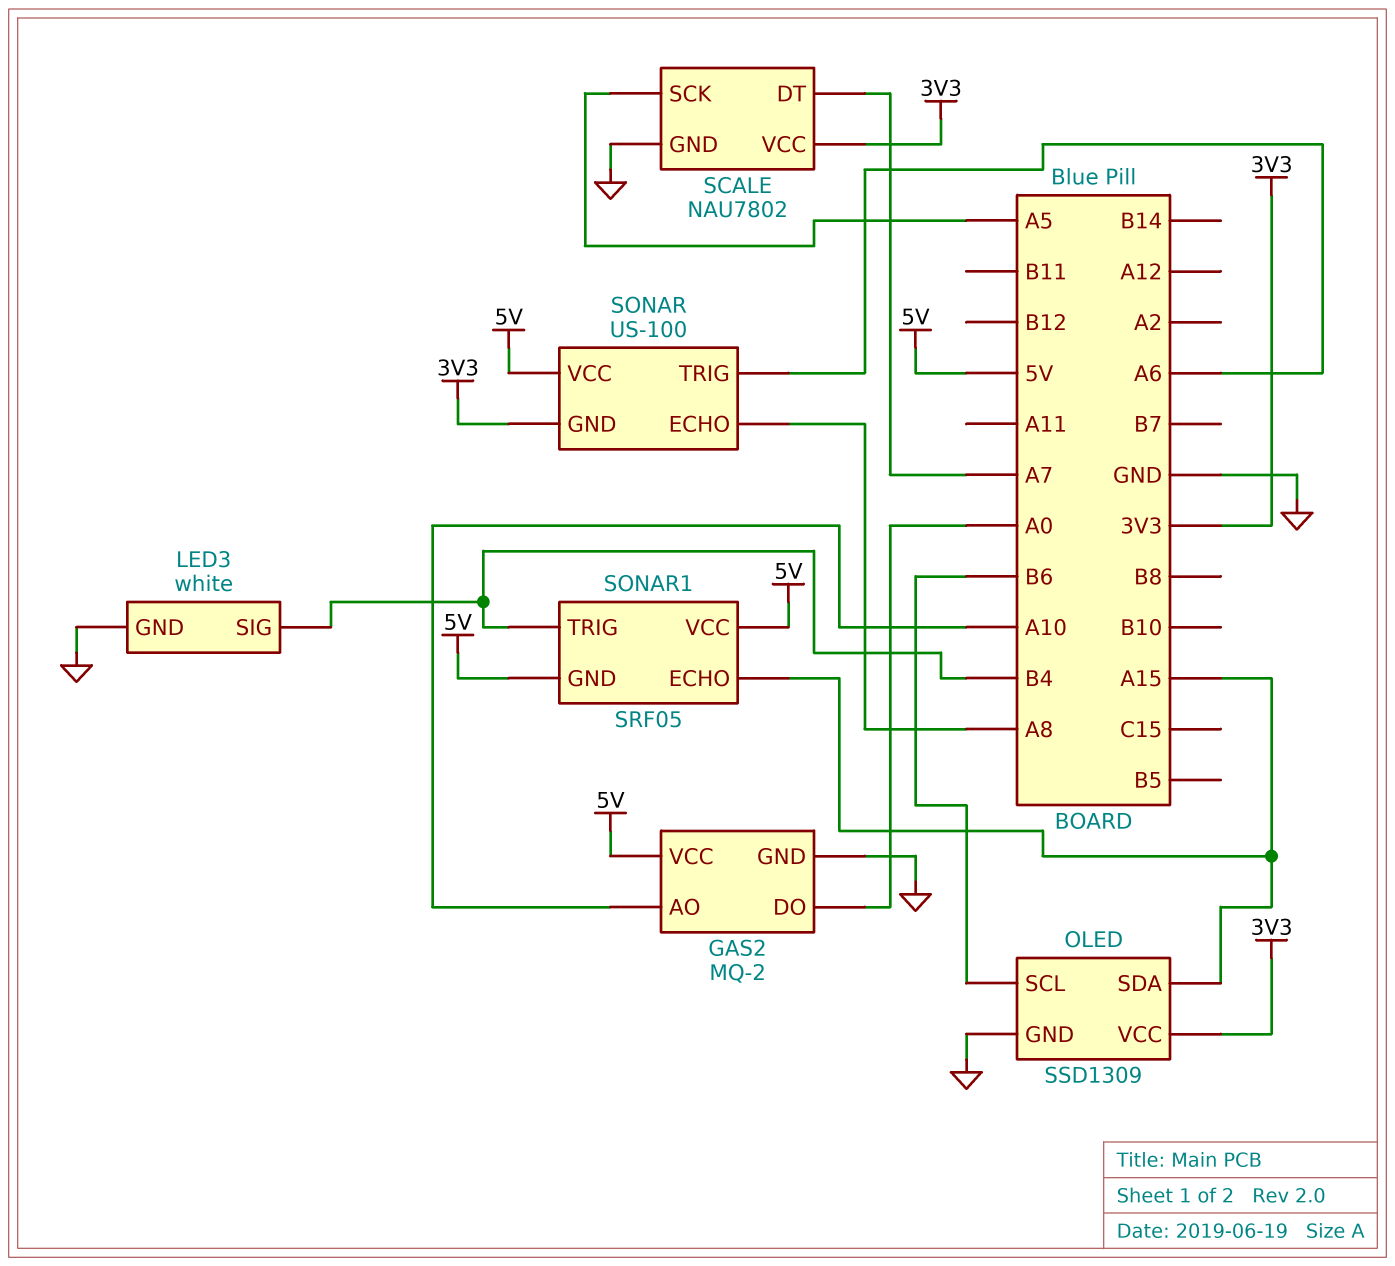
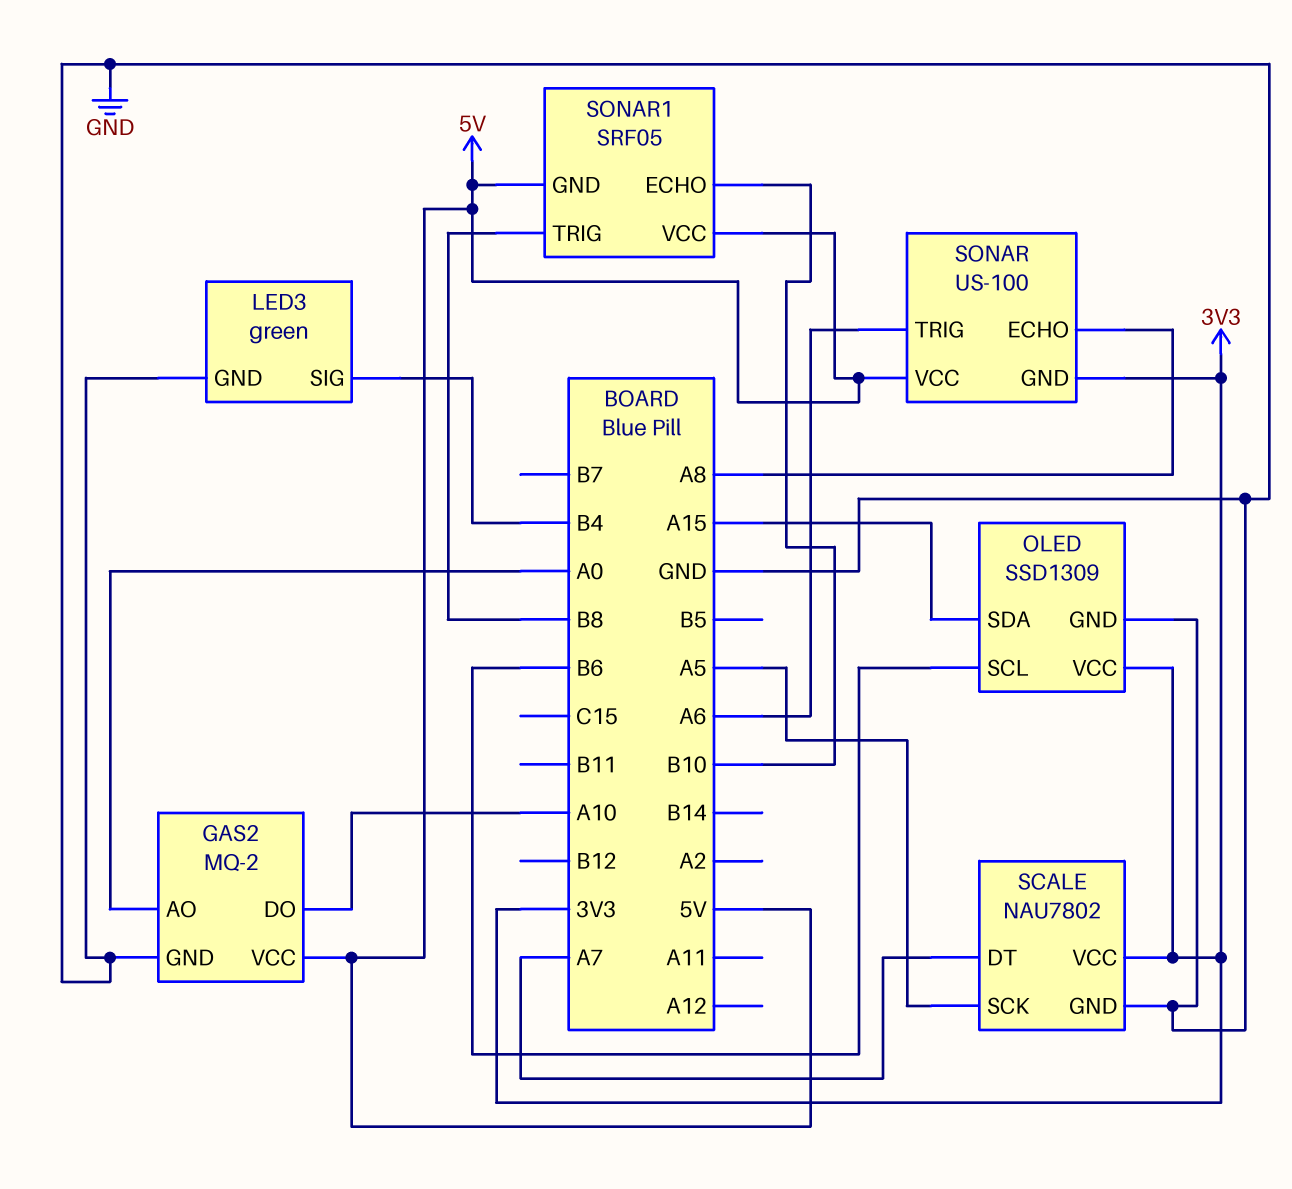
GAS2 pin AO: A10 -> A0
GAS2 pin DO: A0 -> A10
LED3: white -> green
SONAR1 pin ECHO: A15 -> B10
SONAR1 pin TRIG: B4 -> B8

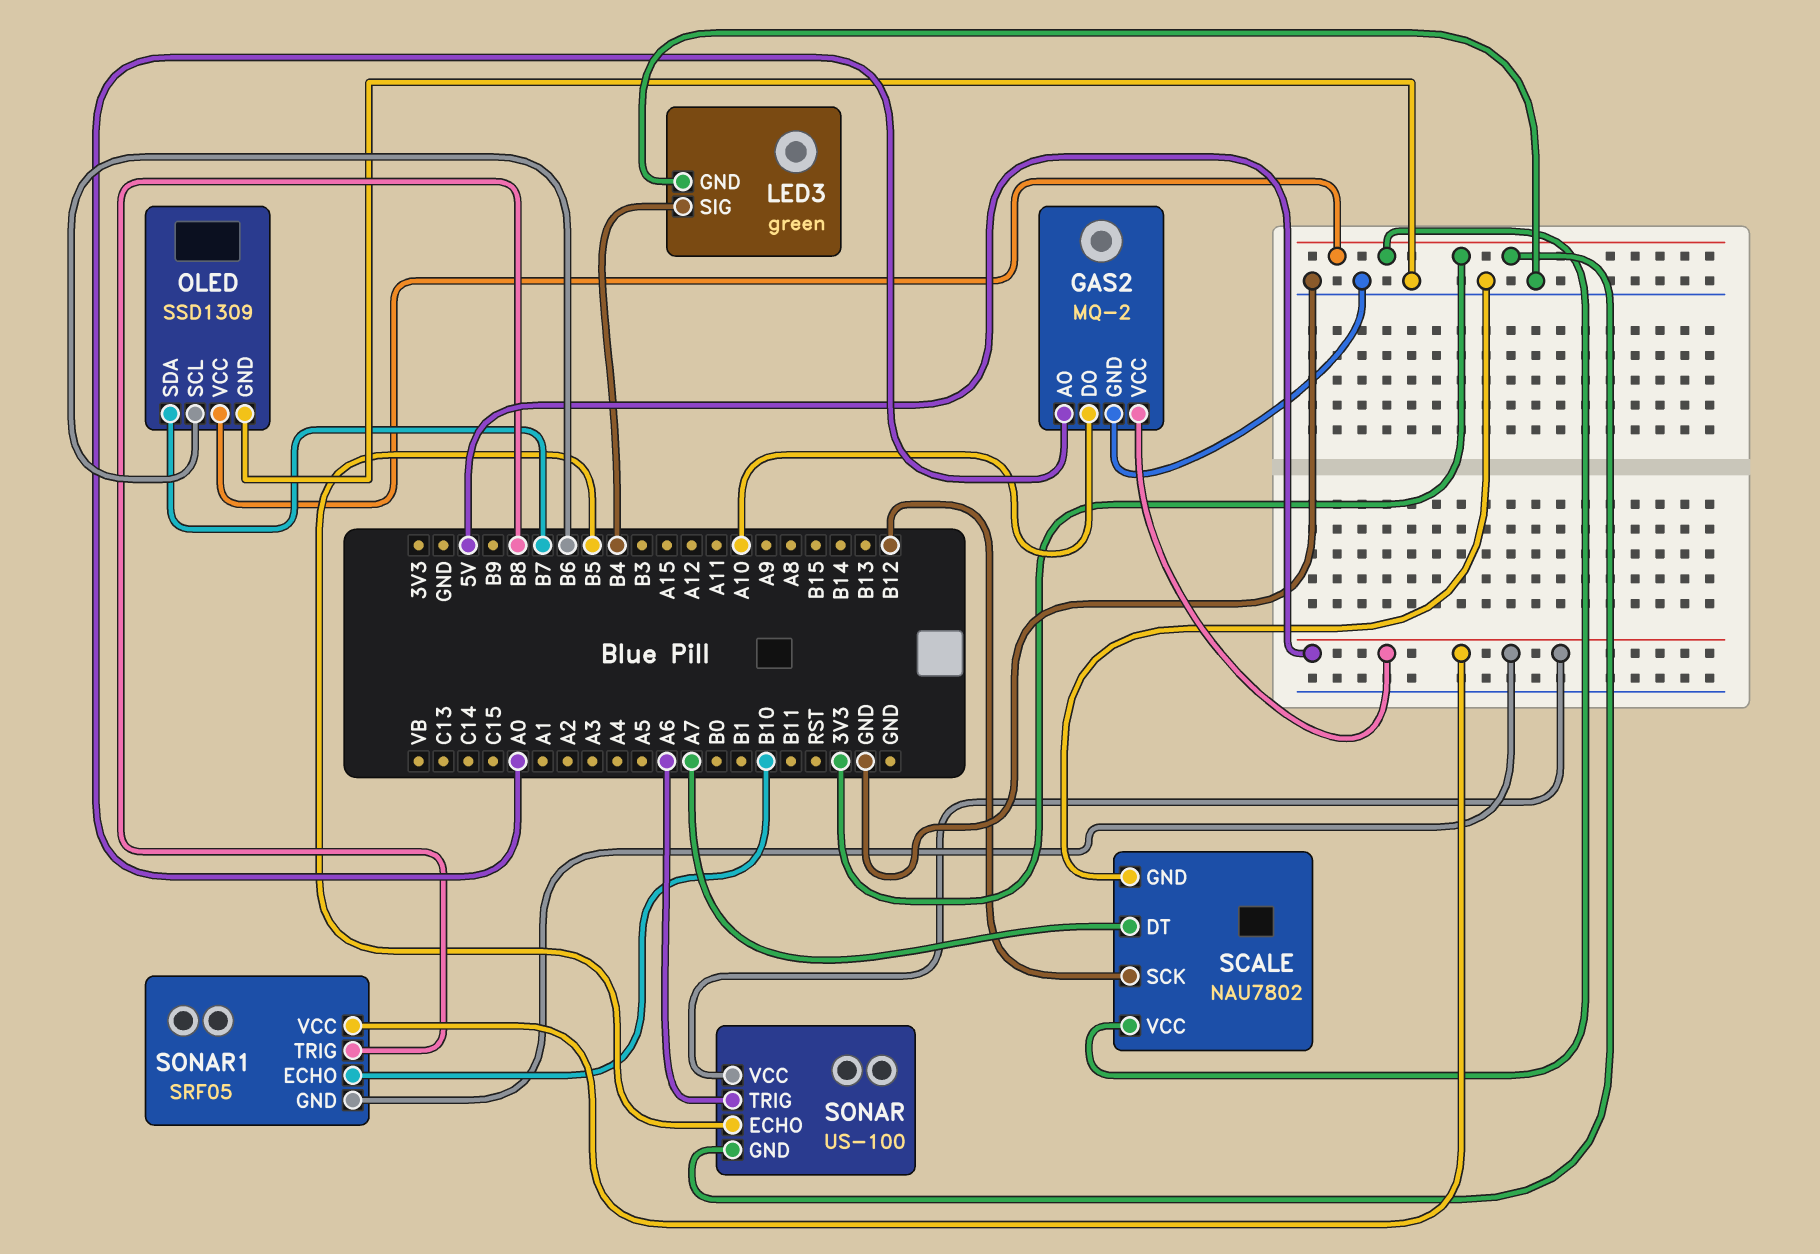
OLED pin SDA: A15 -> B7
SCALE pin SCK: A5 -> B12
SONAR pin ECHO: A8 -> B5

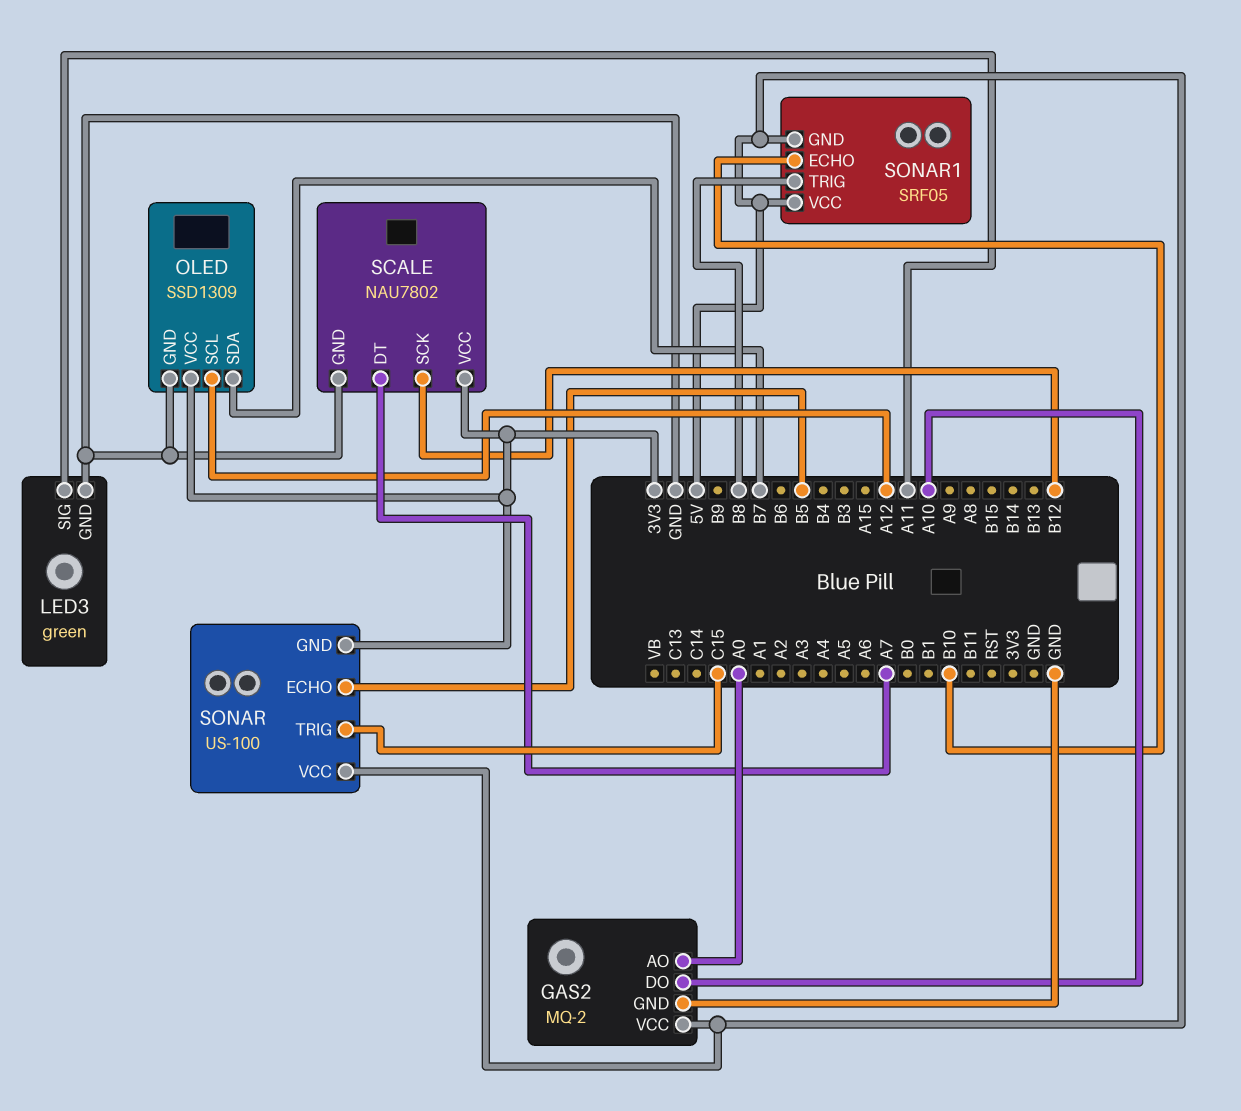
LED3 pin SIG: B4 -> A11
OLED pin SCL: B6 -> A12
SONAR pin TRIG: A6 -> C15

